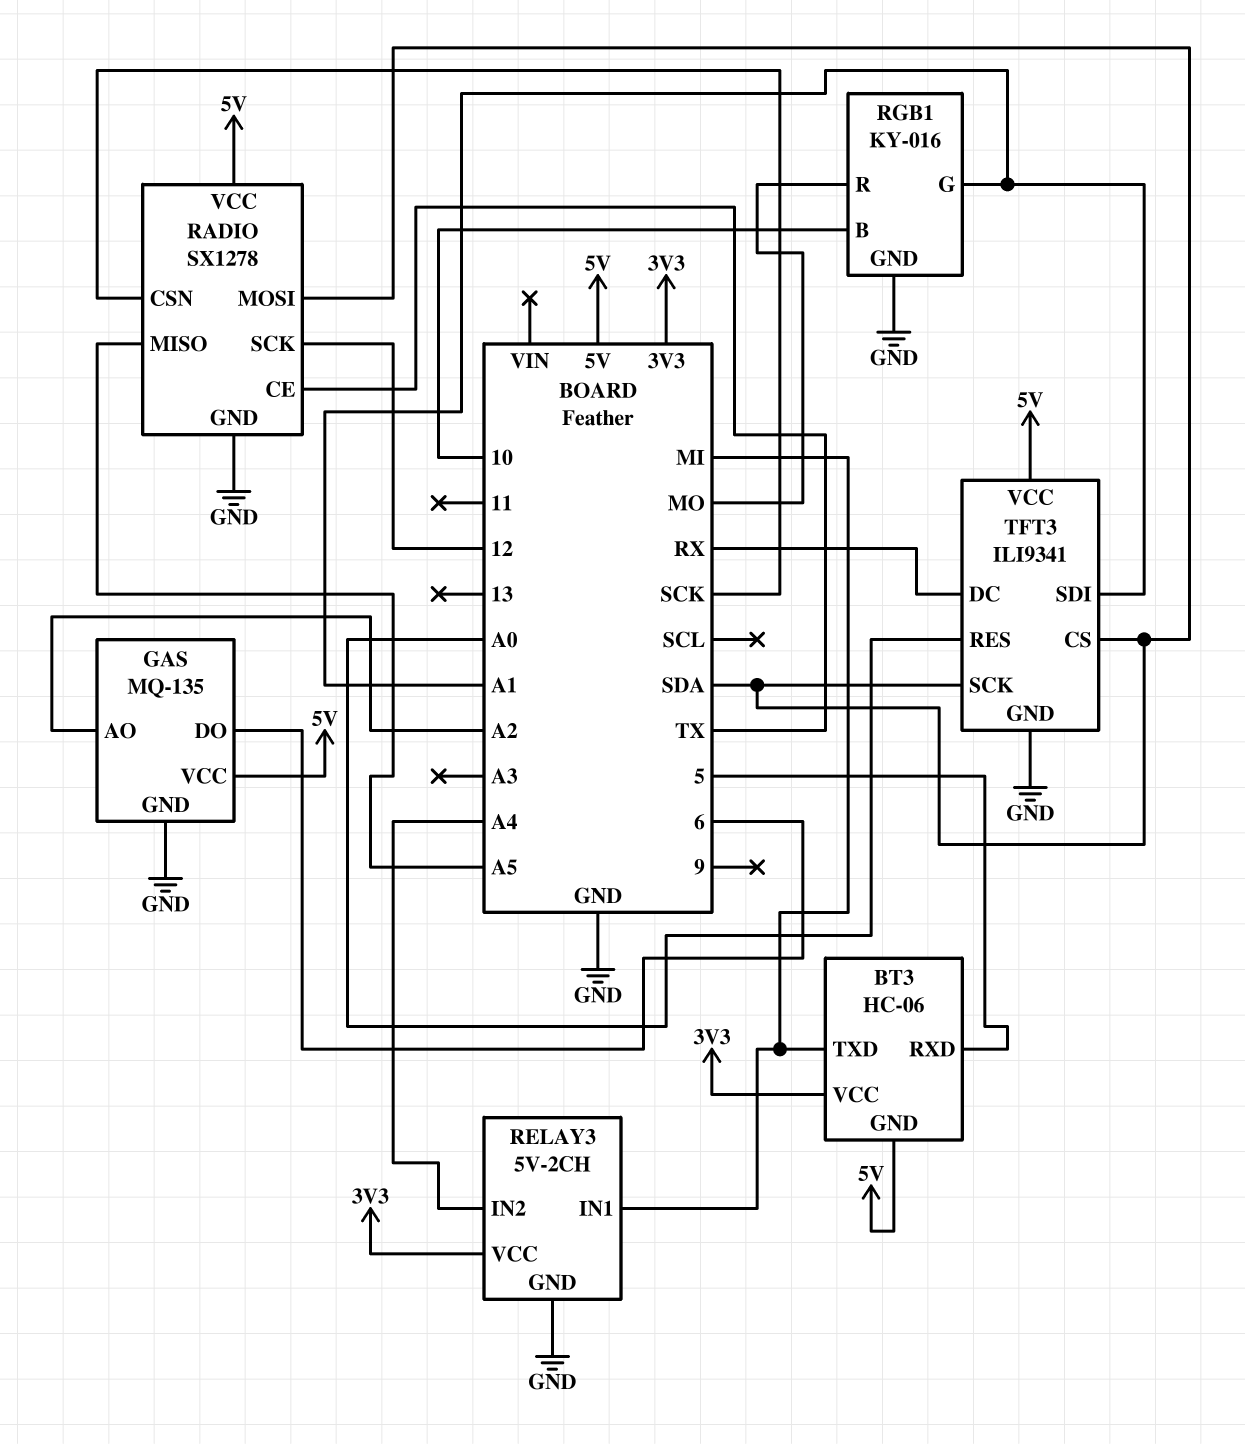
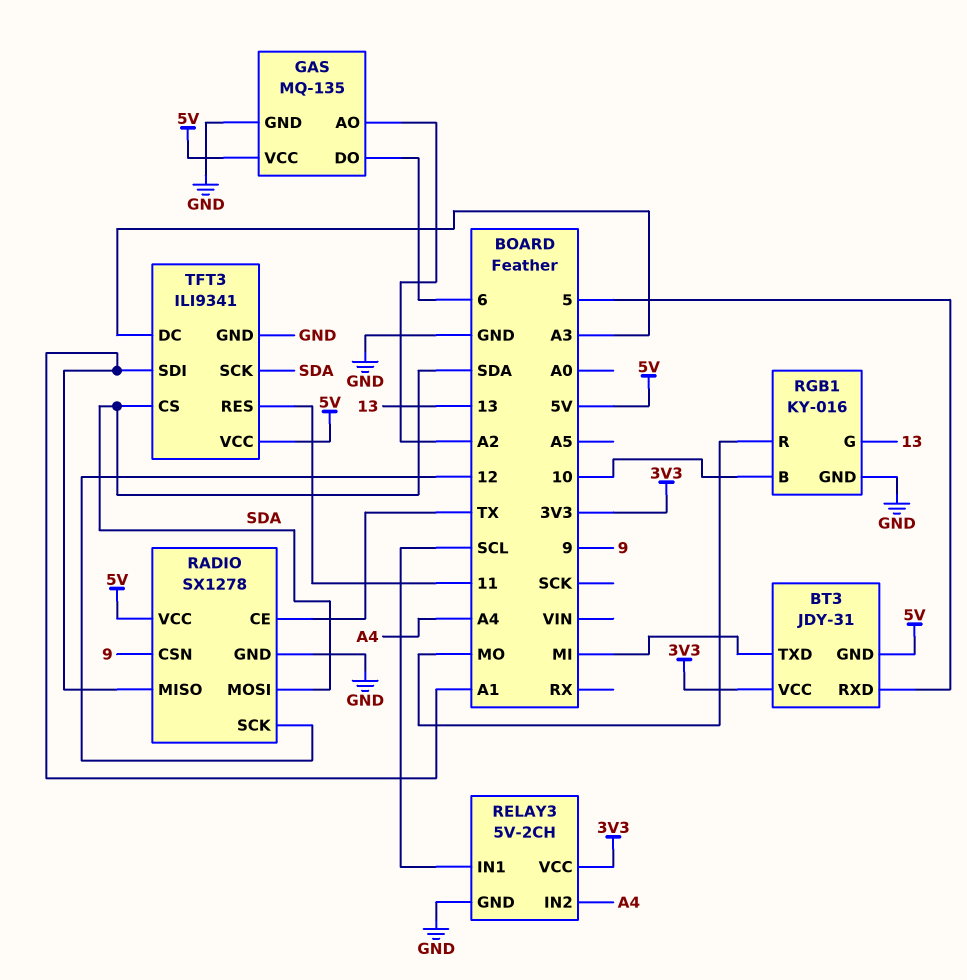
BT3: HC-06 -> JDY-31
RADIO pin CSN: SCK -> 9
RADIO pin MISO: A5 -> A1
RELAY3 pin IN1: MI -> SCL
RGB1 pin G: A1 -> 13
TFT3 pin DC: RX -> A3
TFT3 pin RES: A0 -> 11

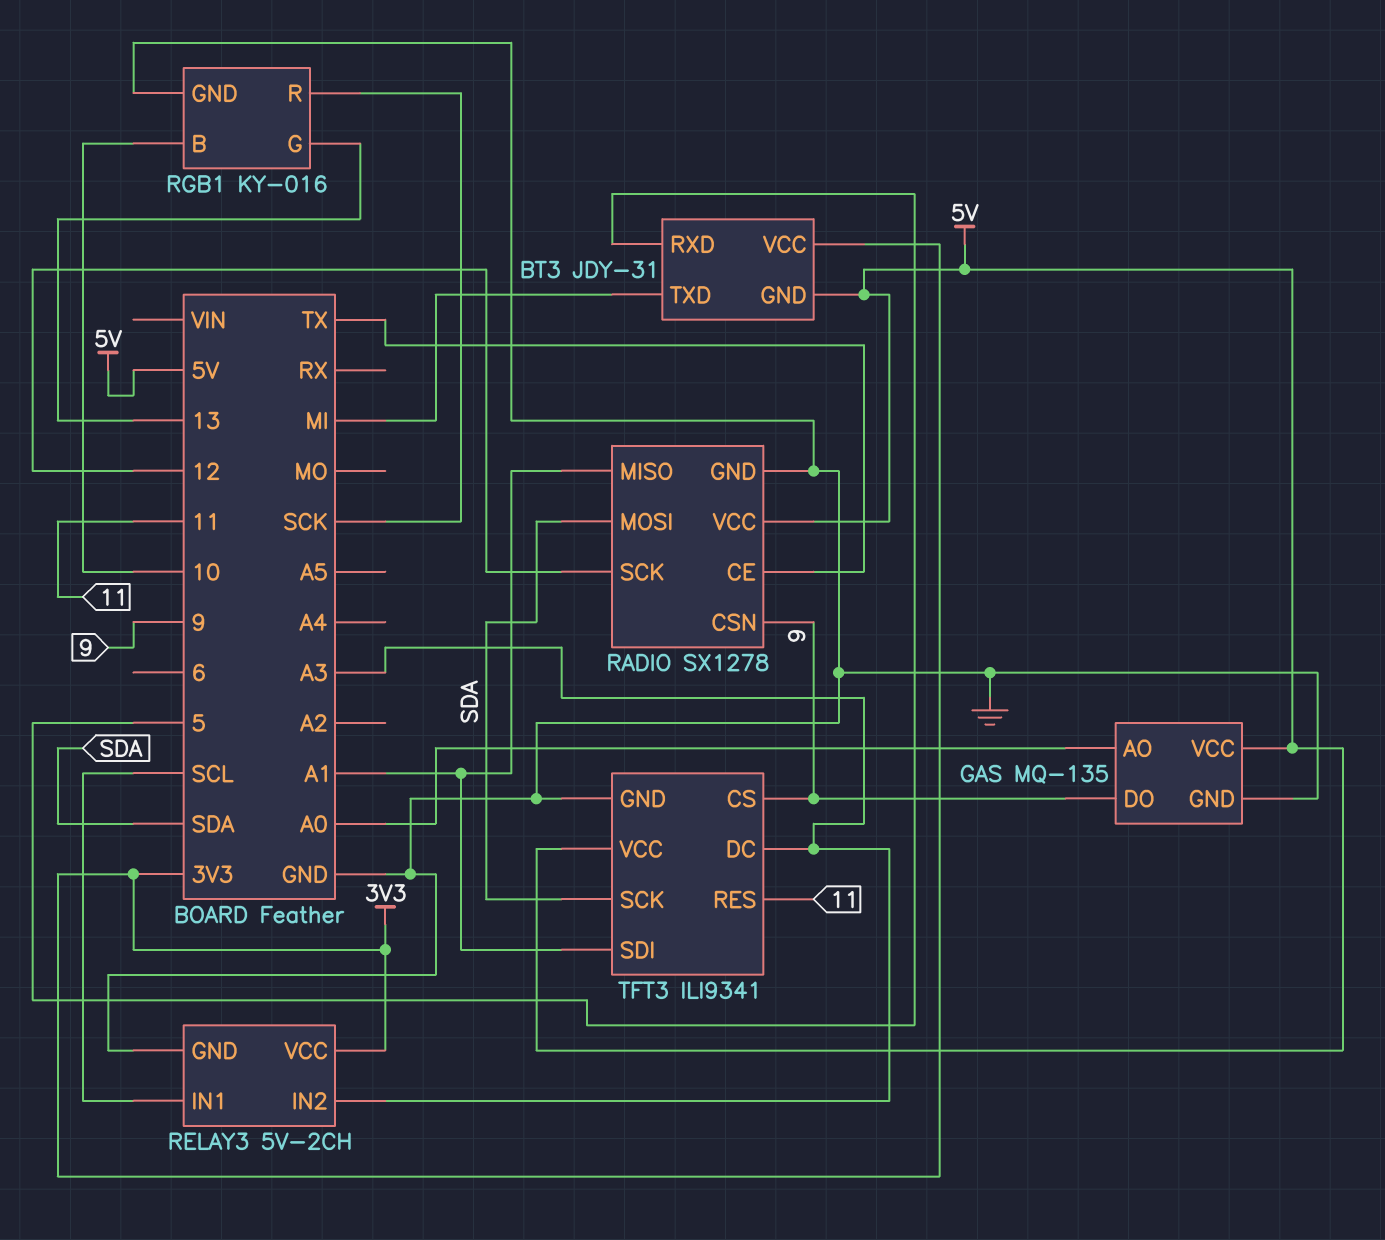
GAS pin AO: A2 -> A0
GAS pin DO: 6 -> 9
RELAY3 pin IN2: A4 -> A3
RGB1 pin R: MO -> SCK
TFT3 pin CS: SDA -> 9

